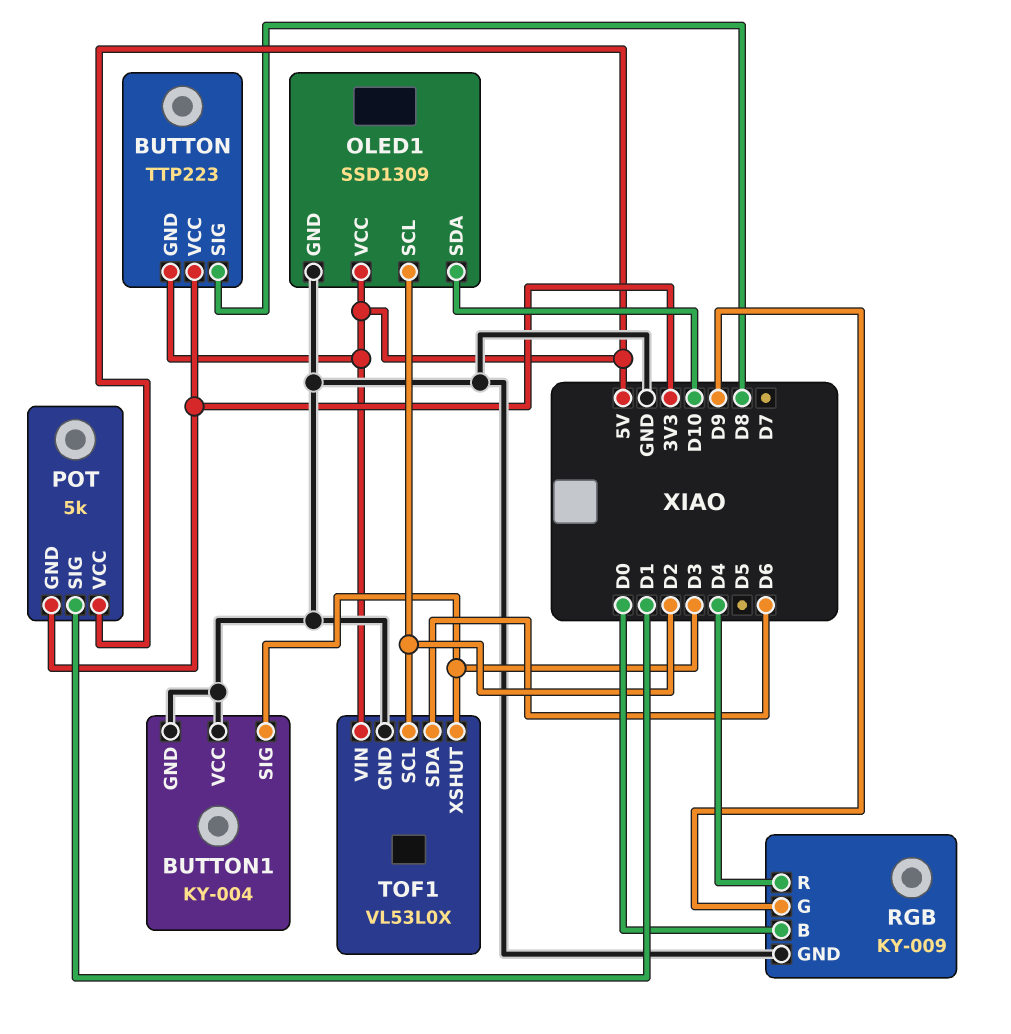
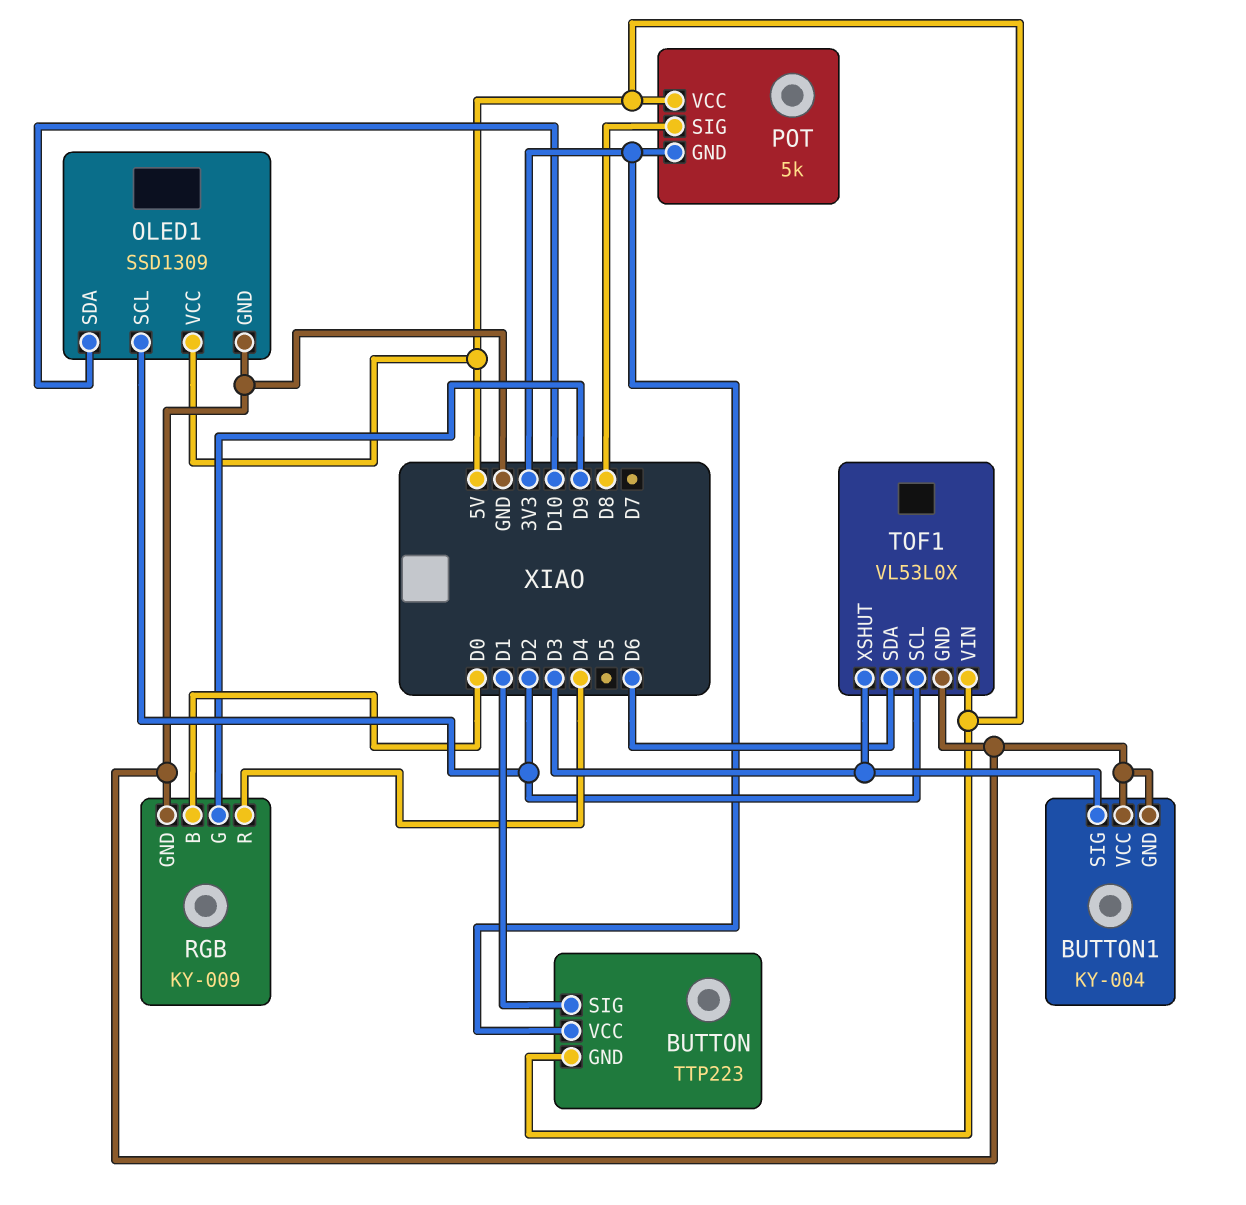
BUTTON pin SIG: D8 -> D1
POT pin SIG: D1 -> D8

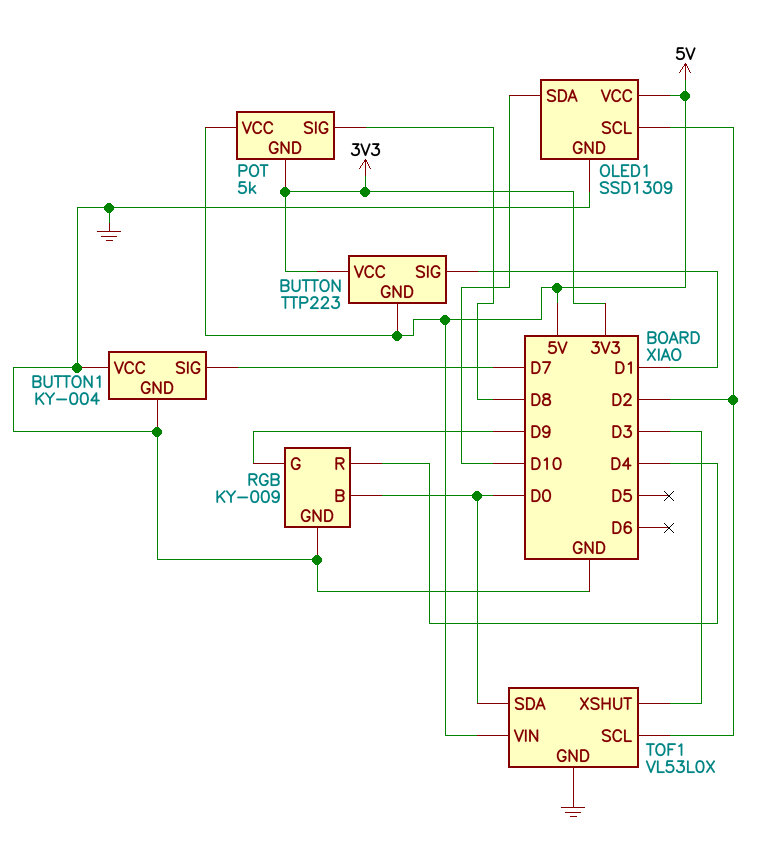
BUTTON1 pin SIG: D3 -> D7
TOF1 pin SDA: D6 -> D0

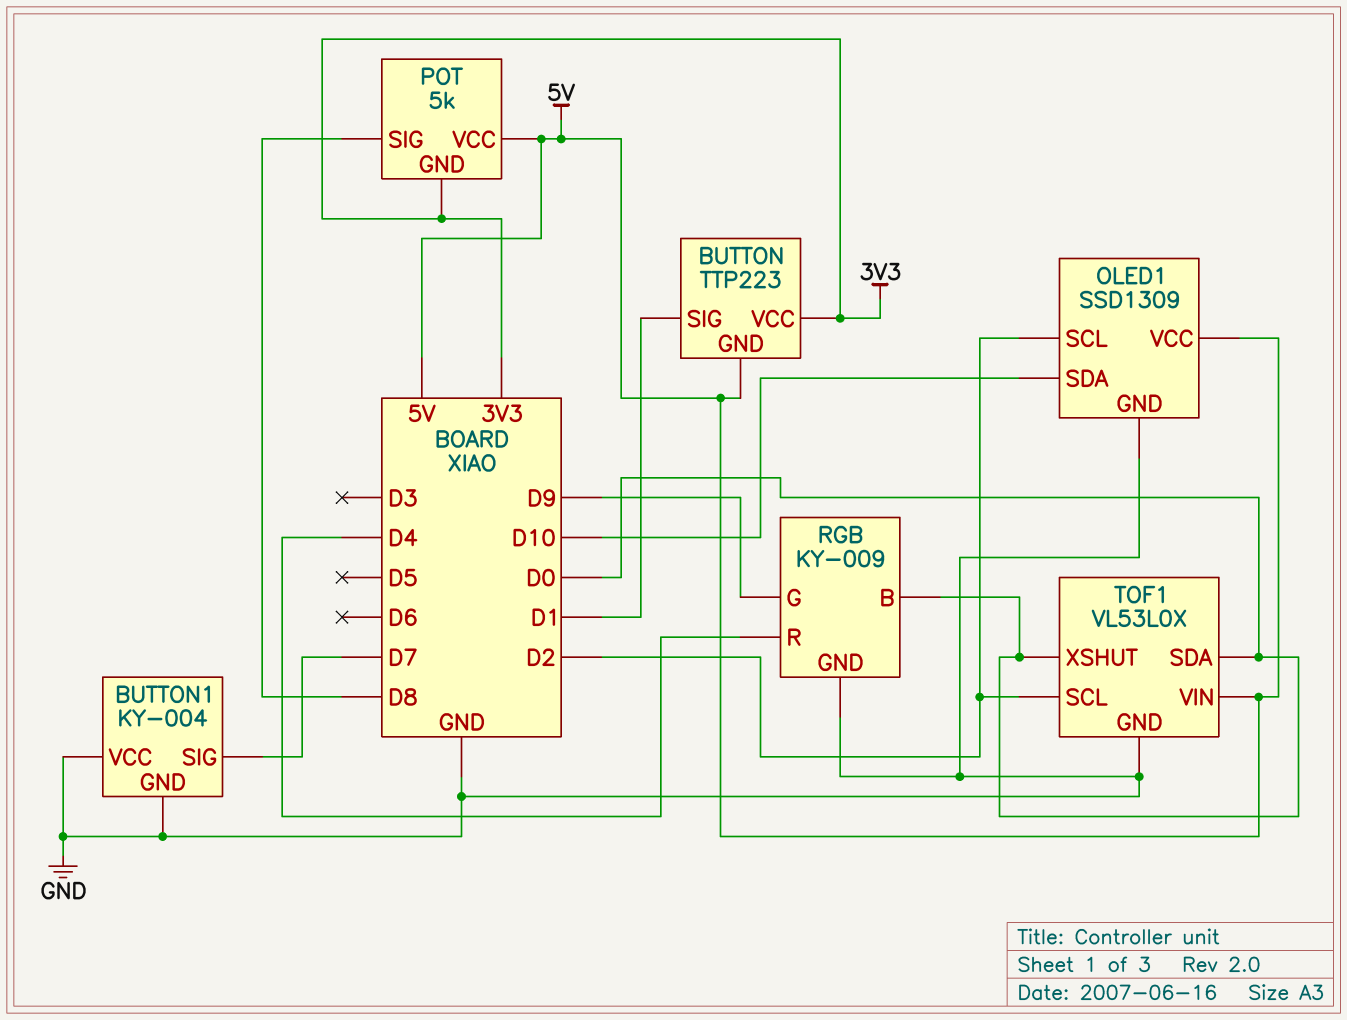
TOF1 pin XSHUT: D3 -> D0

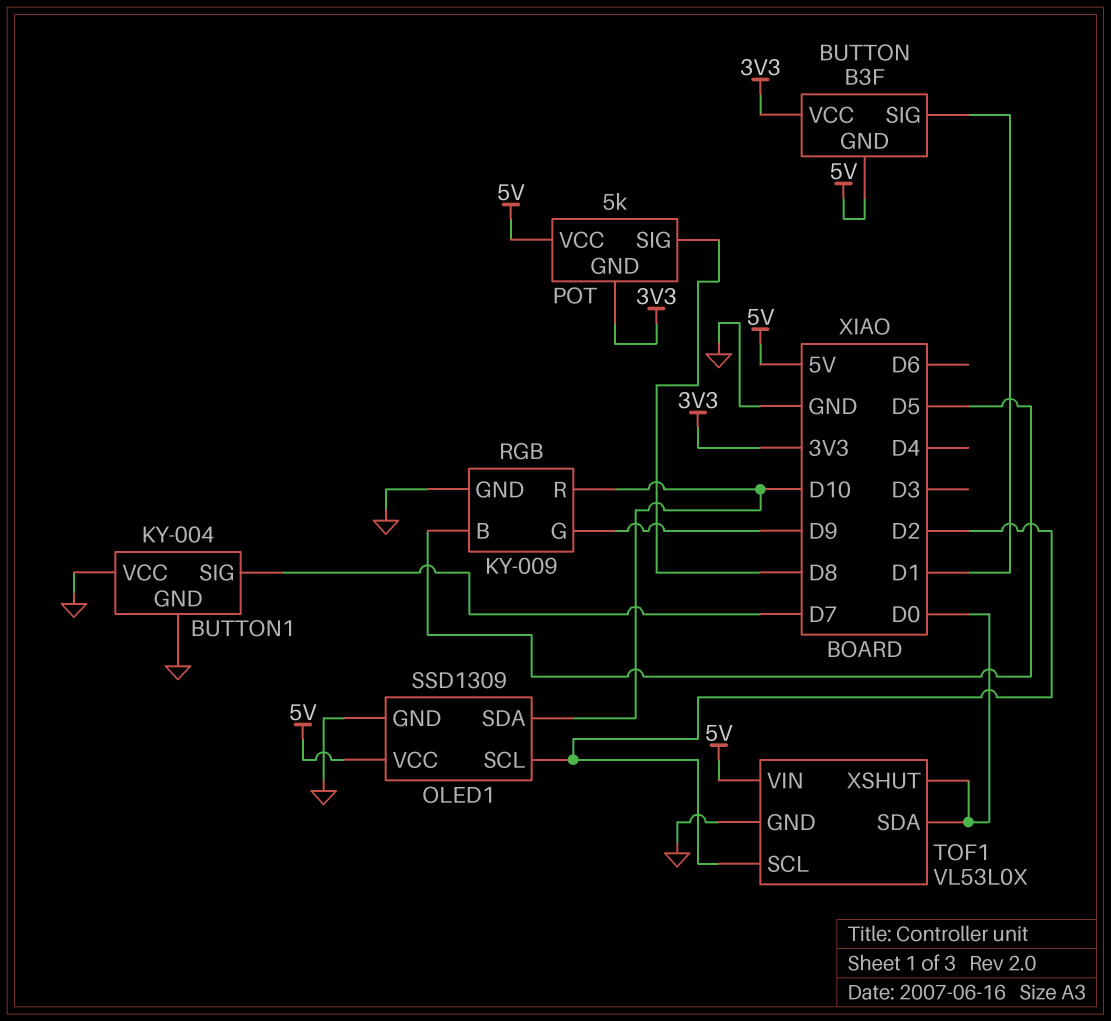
BUTTON: TTP223 -> B3F
RGB pin B: D0 -> D5
RGB pin R: D4 -> D10

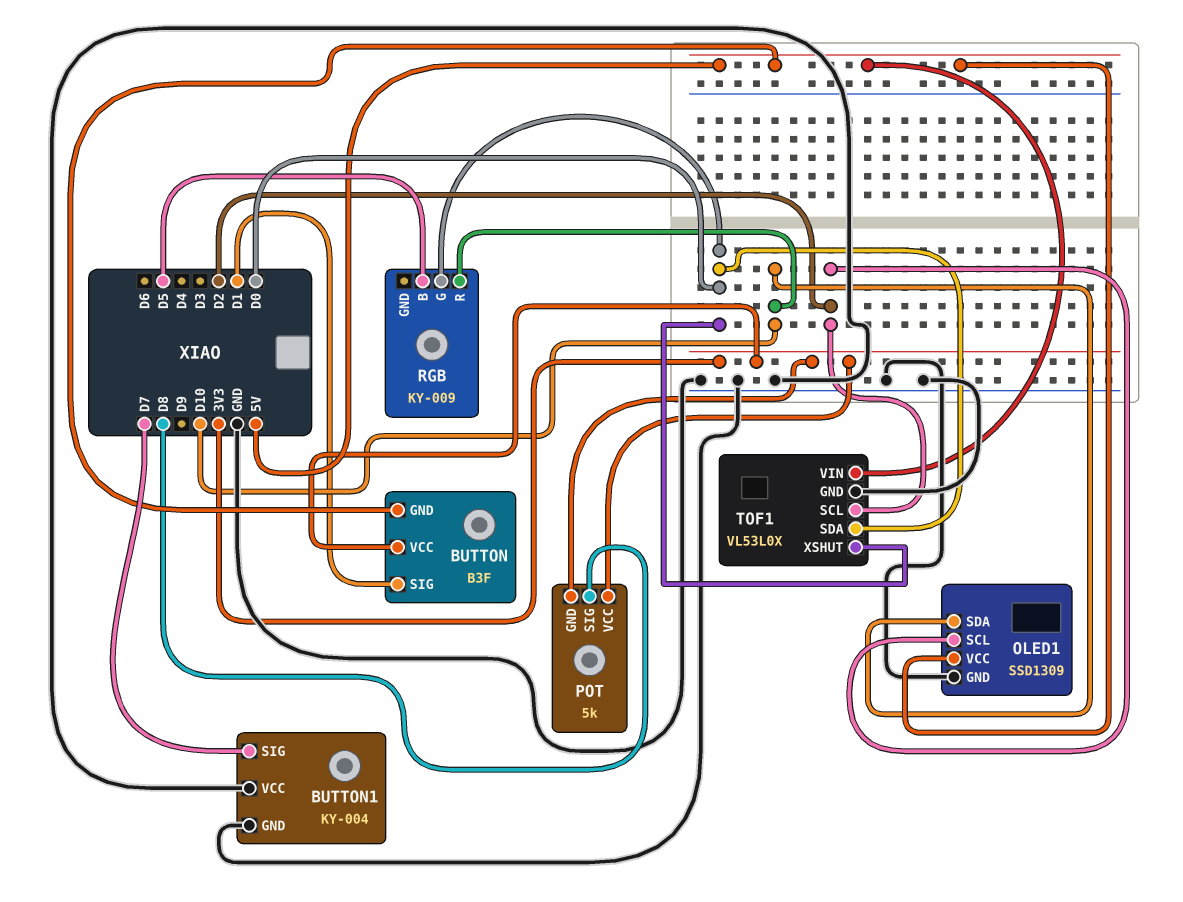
POT pin VCC: 5V -> 3V3
RGB pin G: D9 -> D0
RGB pin GND: GND -> none

